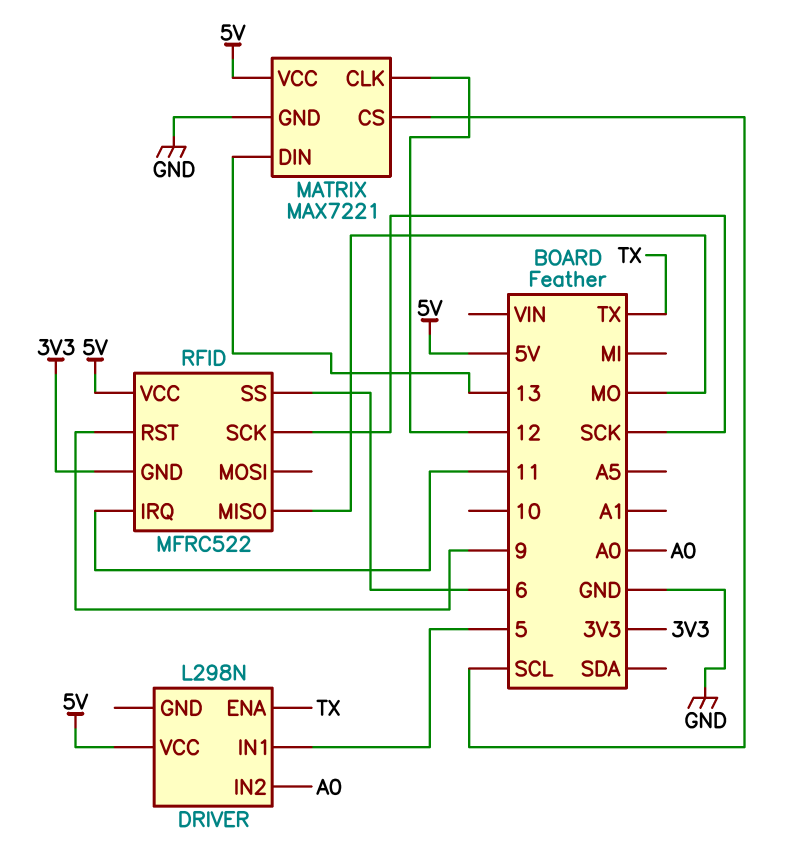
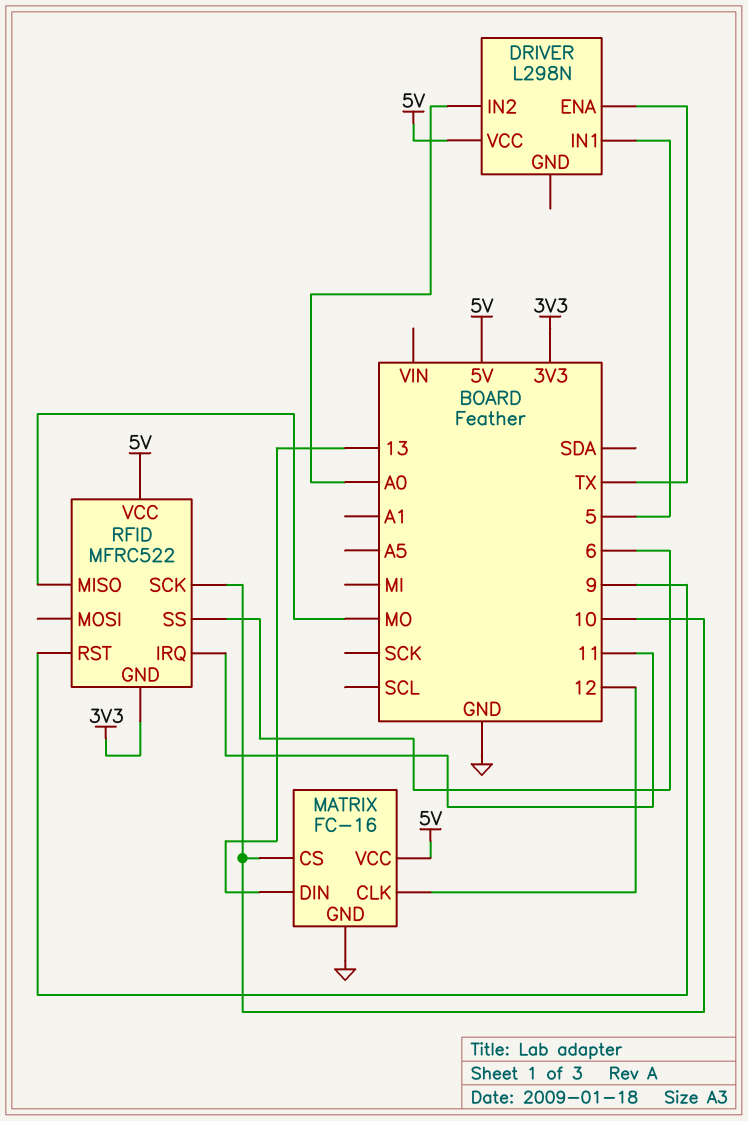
MATRIX: MAX7221 -> FC-16
MATRIX pin CS: SCL -> 10
RFID pin SCK: SCK -> 10

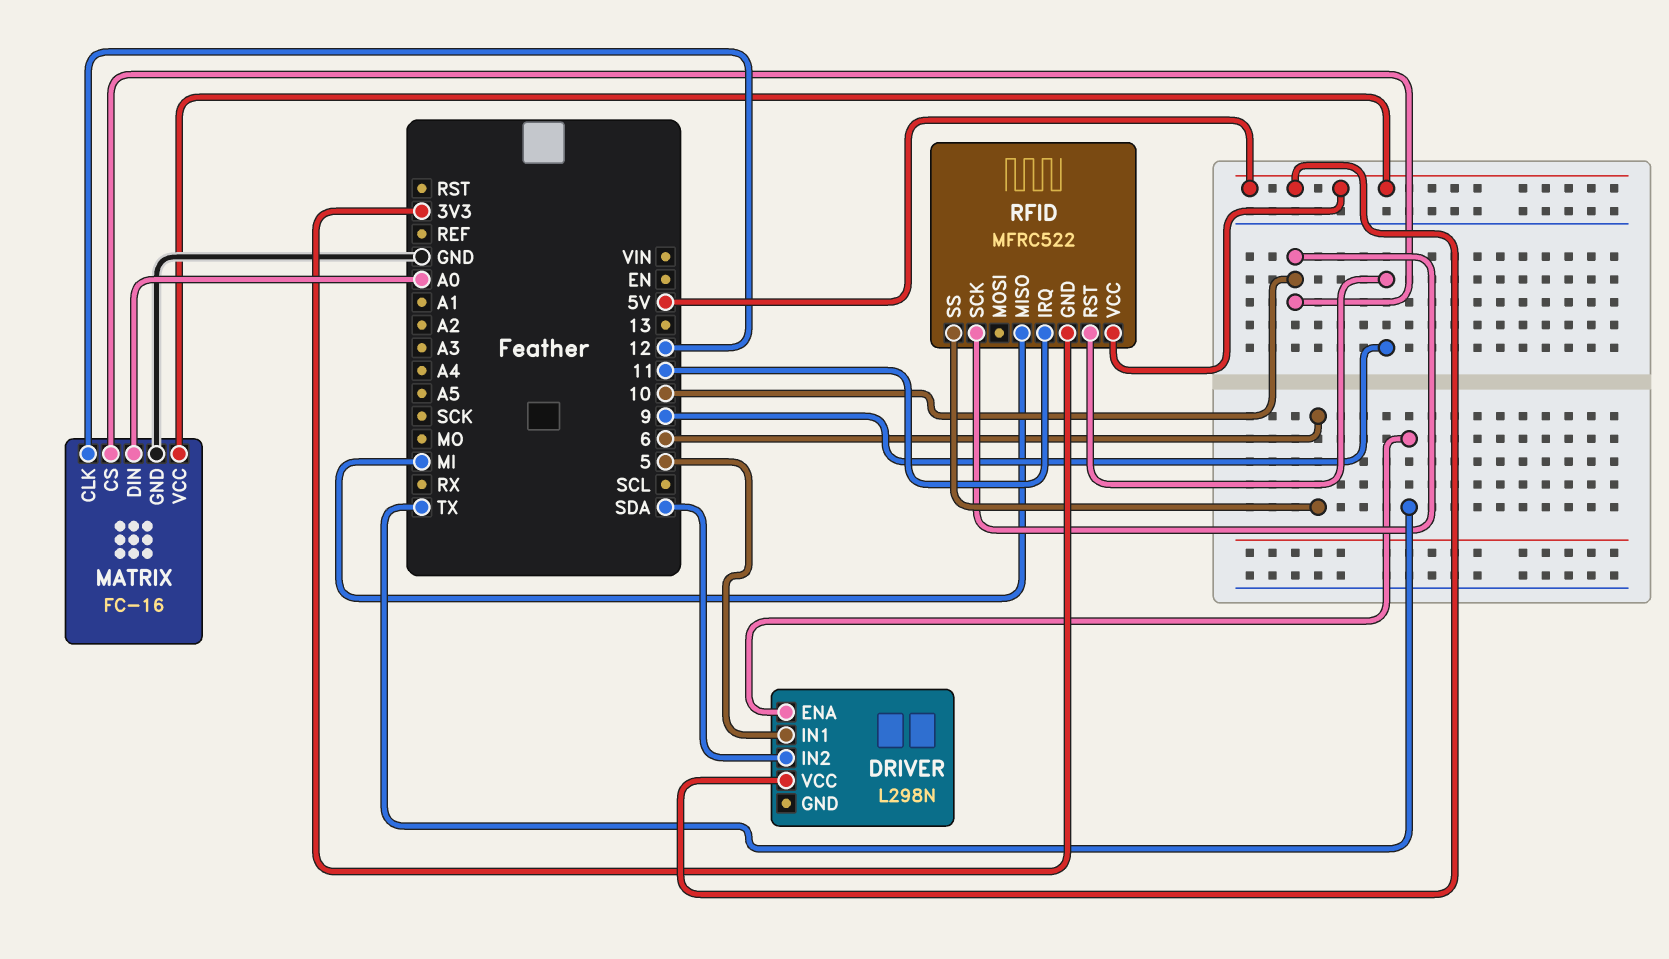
DRIVER pin IN2: A0 -> SDA
MATRIX pin DIN: 13 -> A0
RFID pin MISO: MO -> MI

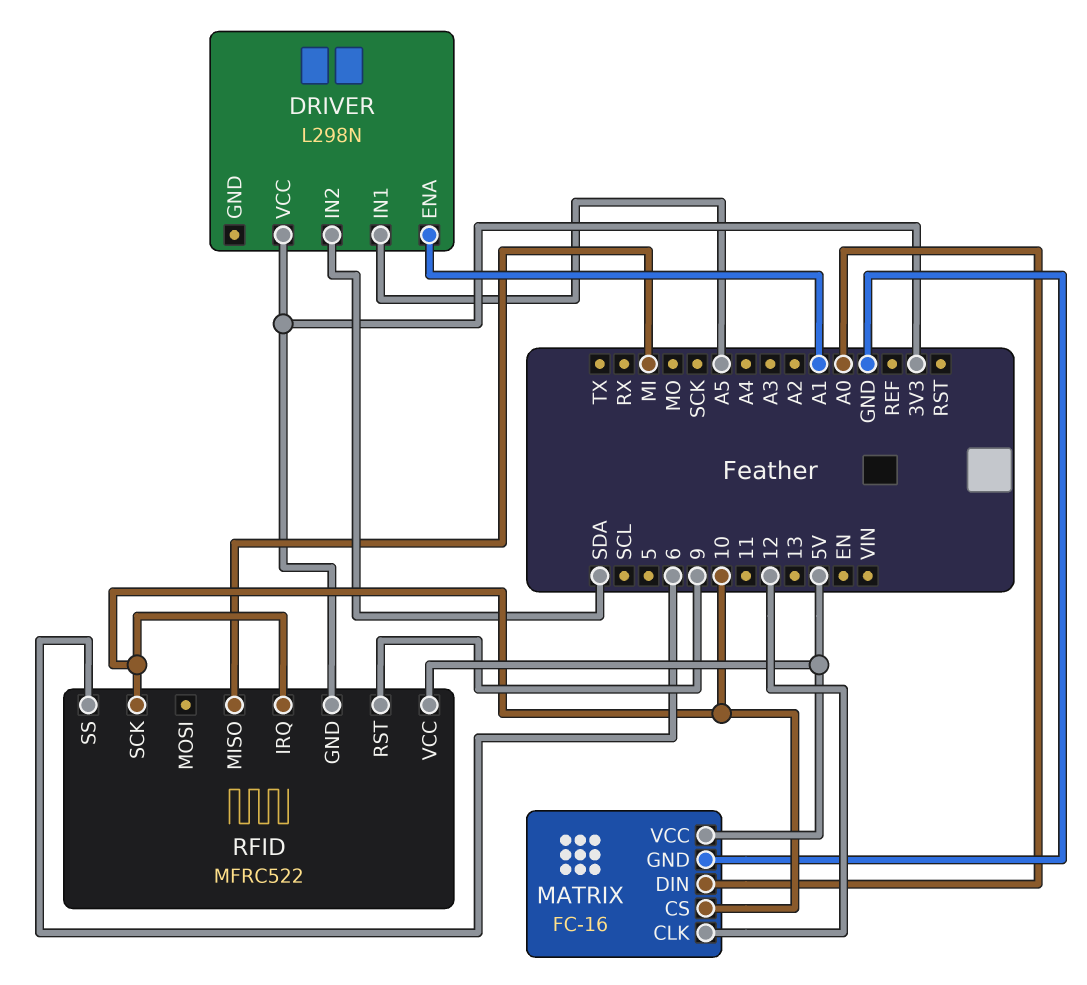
DRIVER pin ENA: TX -> A1
DRIVER pin IN1: 5 -> A5
DRIVER pin VCC: 5V -> 3V3
RFID pin IRQ: 11 -> 10

